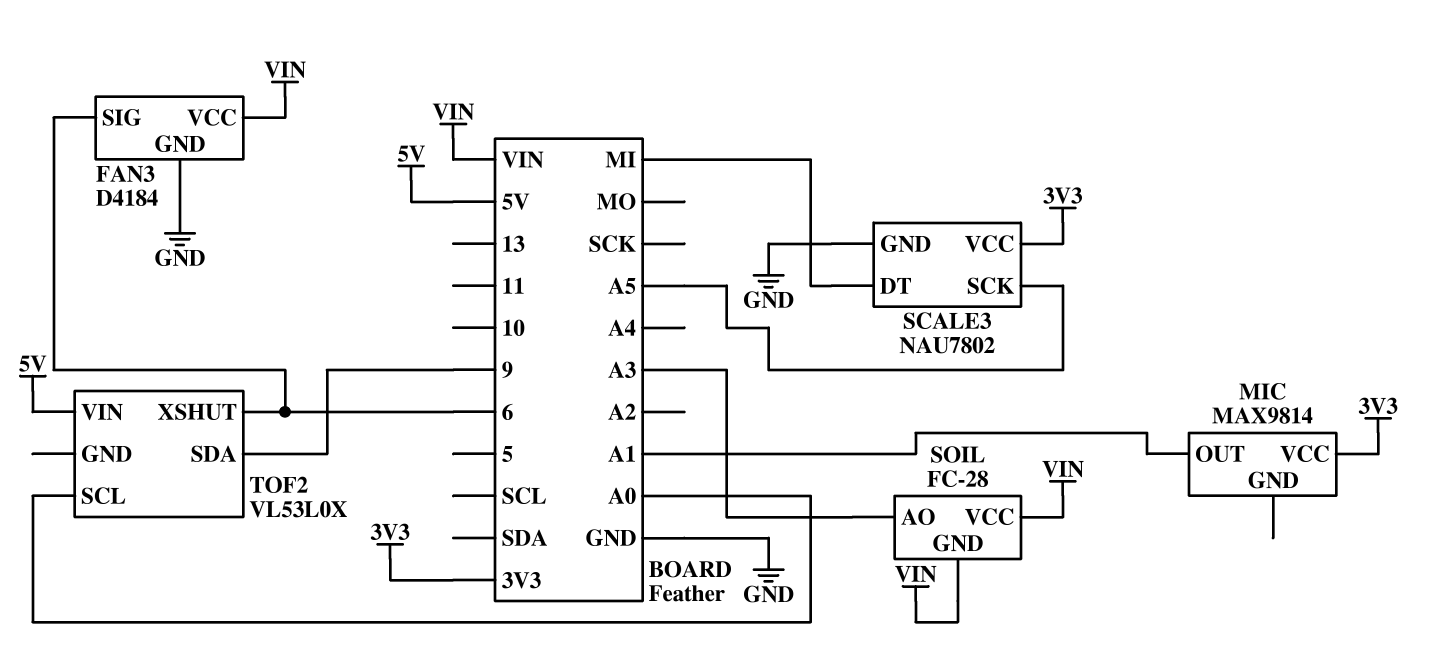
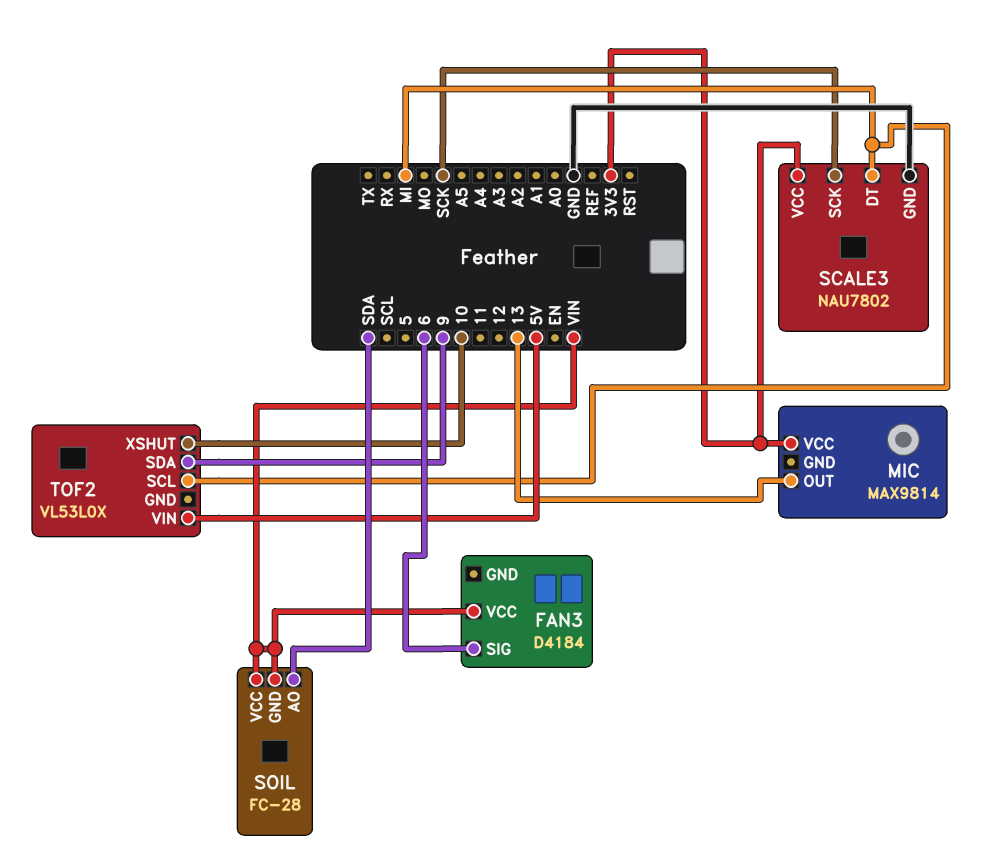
FAN3 pin GND: GND -> none
MIC pin OUT: A1 -> 13
SCALE3 pin SCK: A5 -> SCK
SOIL pin AO: A3 -> SDA
TOF2 pin SCL: A0 -> MI
TOF2 pin XSHUT: 6 -> 10

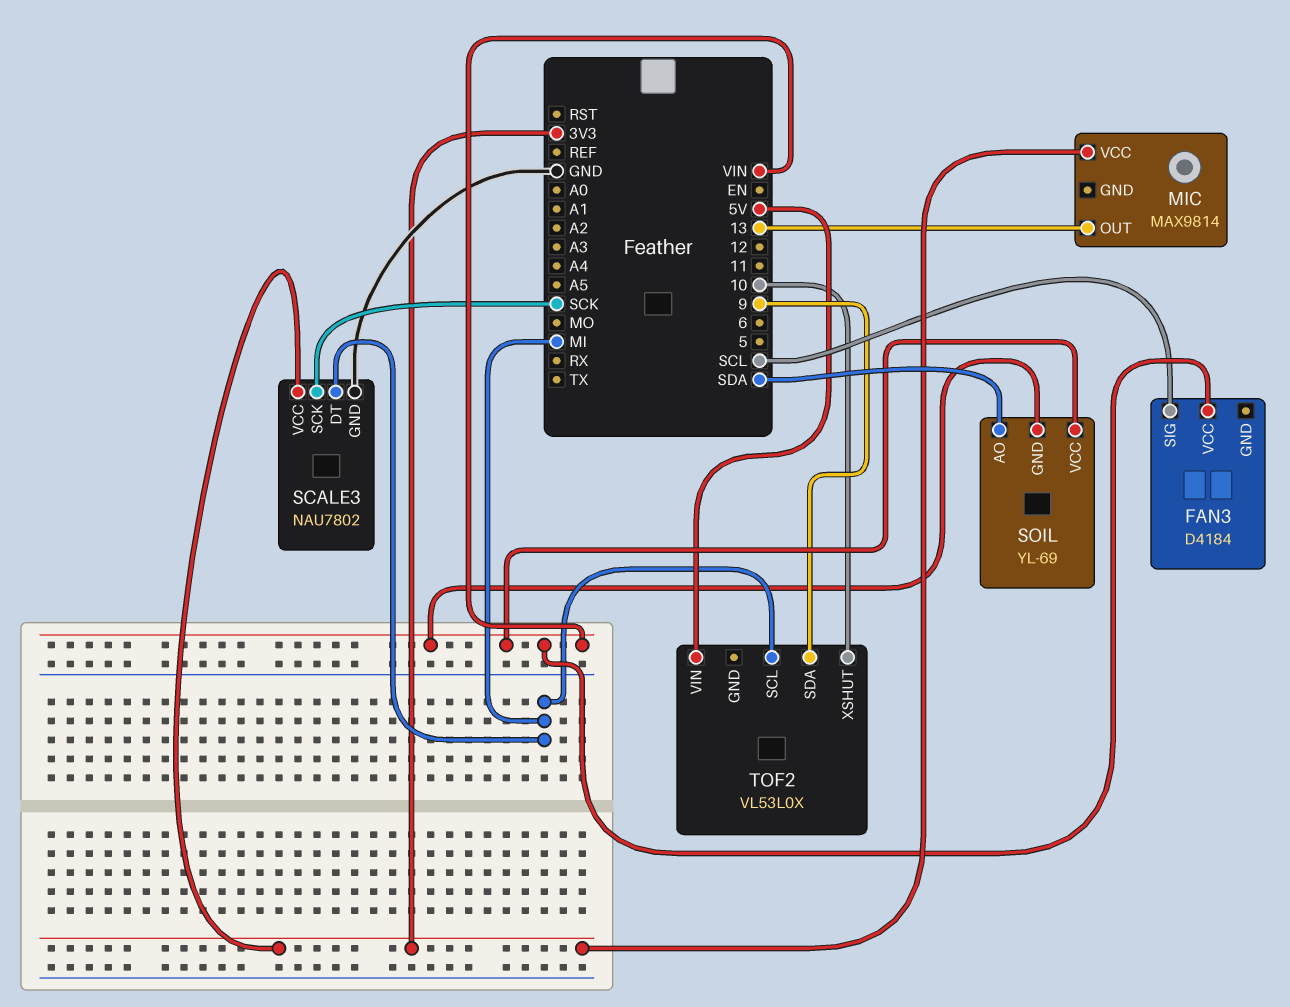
FAN3 pin SIG: 6 -> SCL
SOIL: FC-28 -> YL-69

